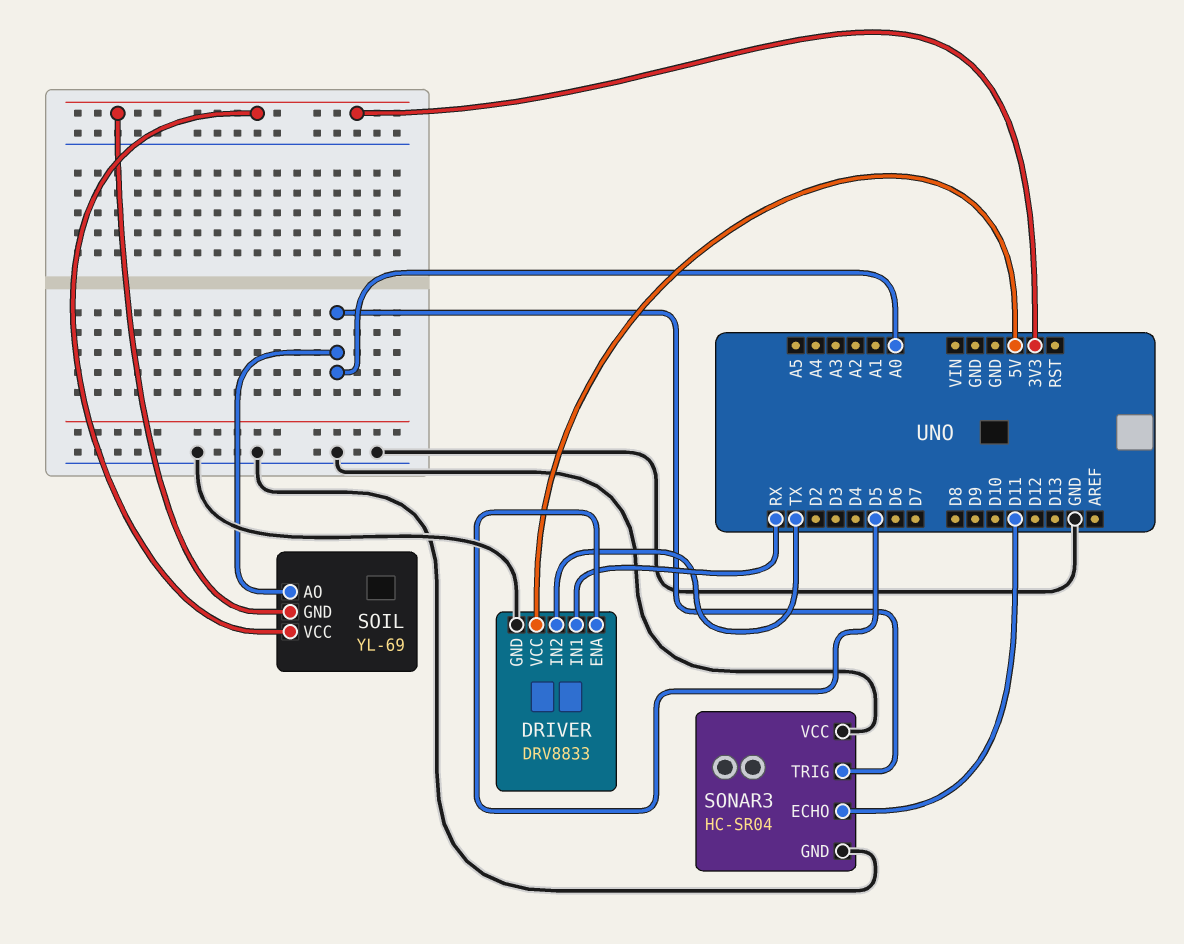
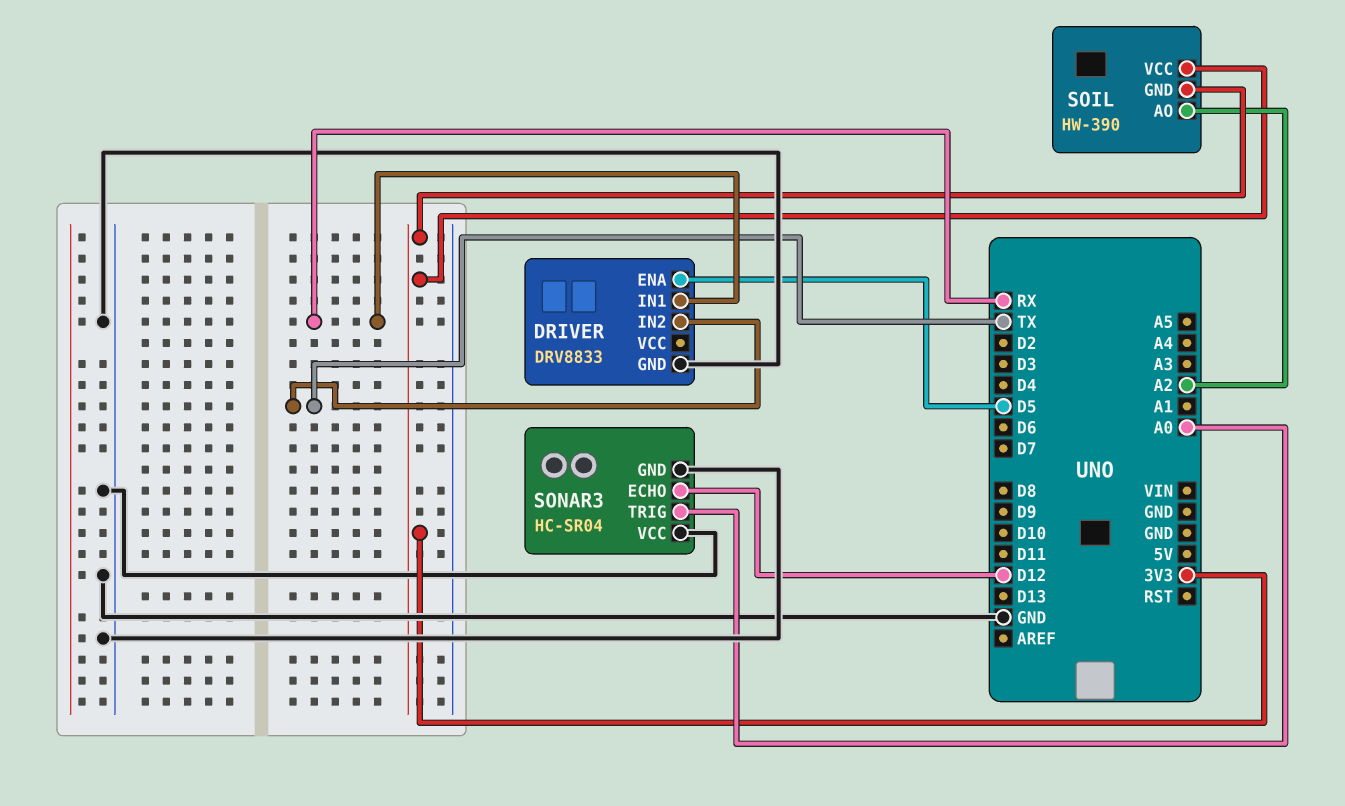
DRIVER pin VCC: 5V -> none
SOIL: YL-69 -> HW-390
SOIL pin AO: A0 -> A2
SONAR3 pin ECHO: D11 -> D12

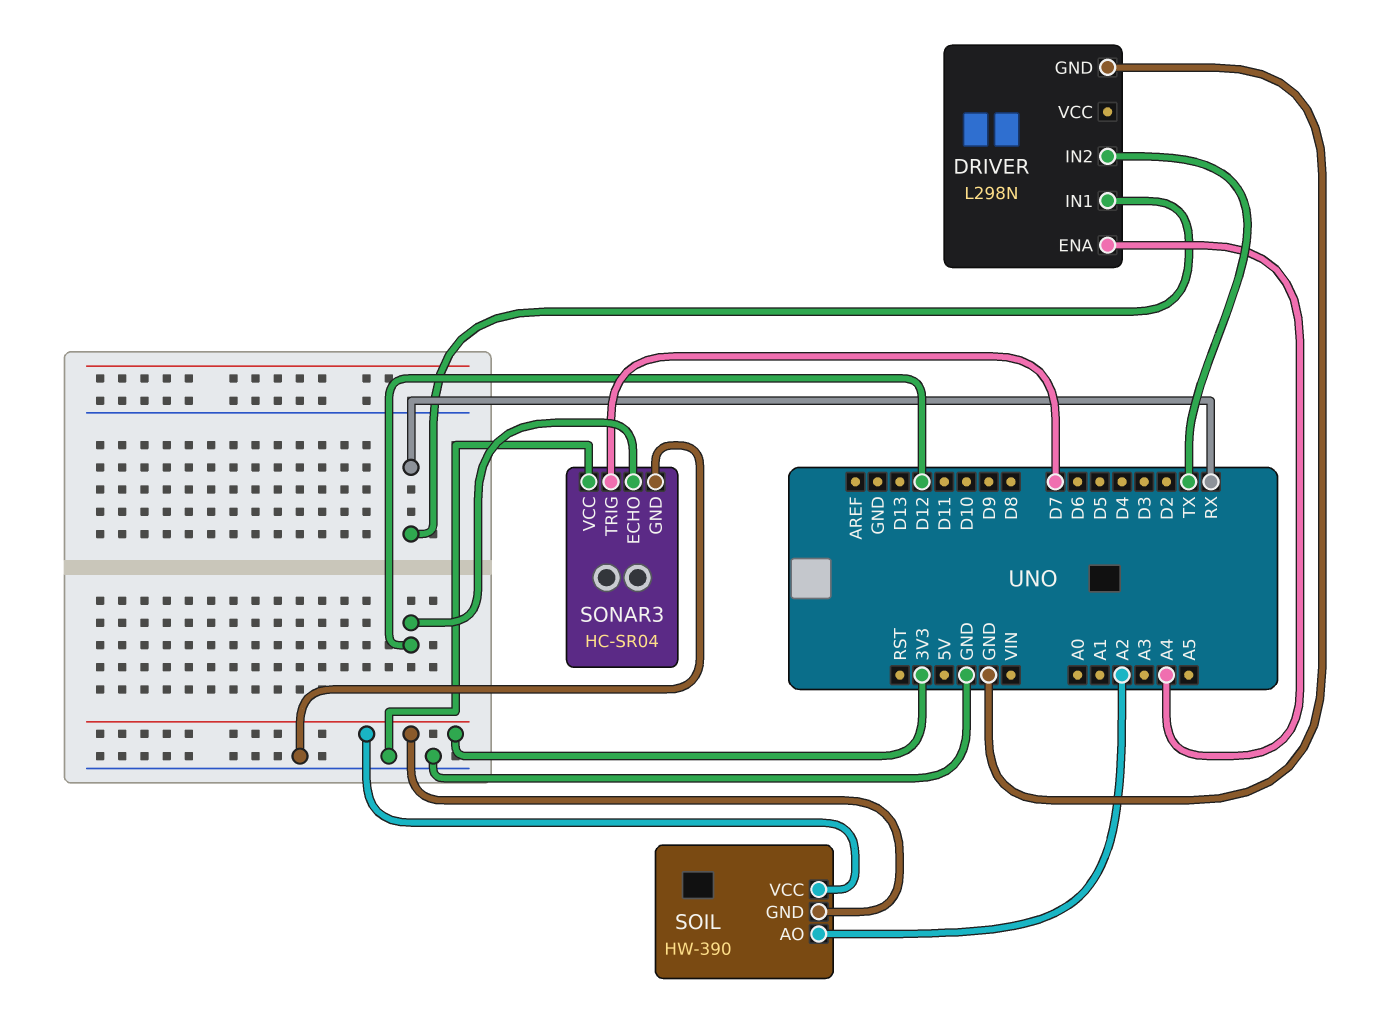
DRIVER: DRV8833 -> L298N
DRIVER pin ENA: D5 -> A4
SONAR3 pin TRIG: A0 -> D7

